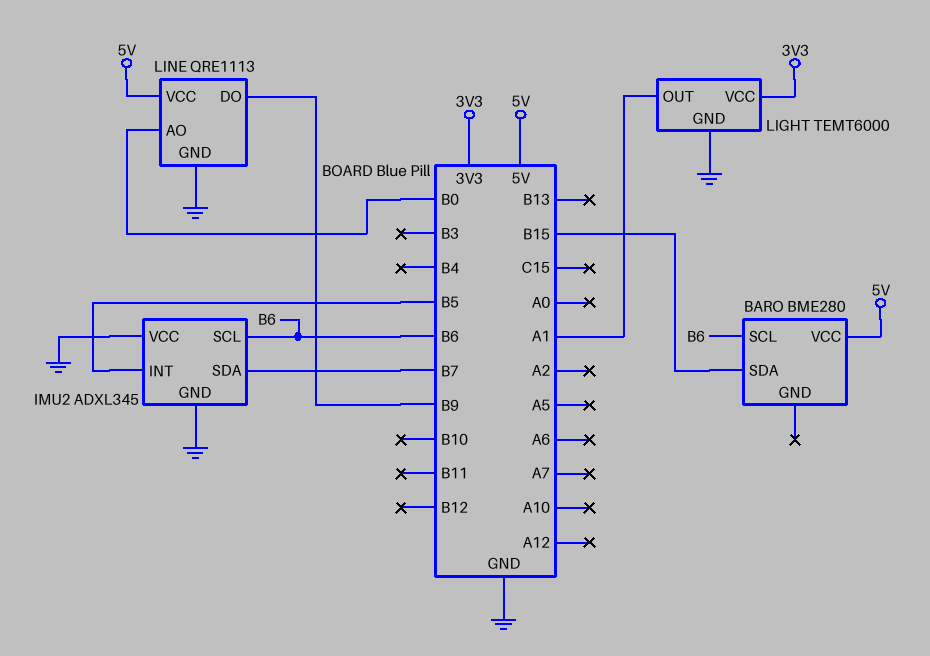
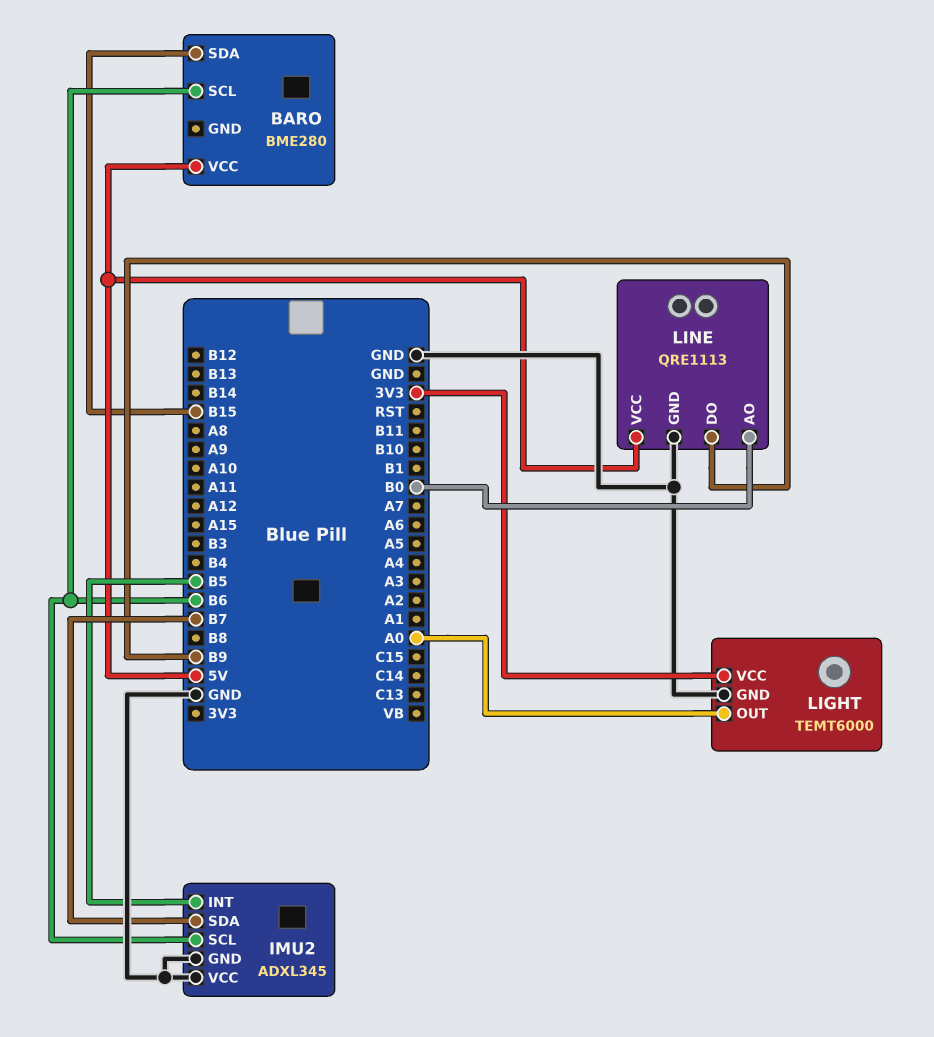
LIGHT pin OUT: A1 -> A0

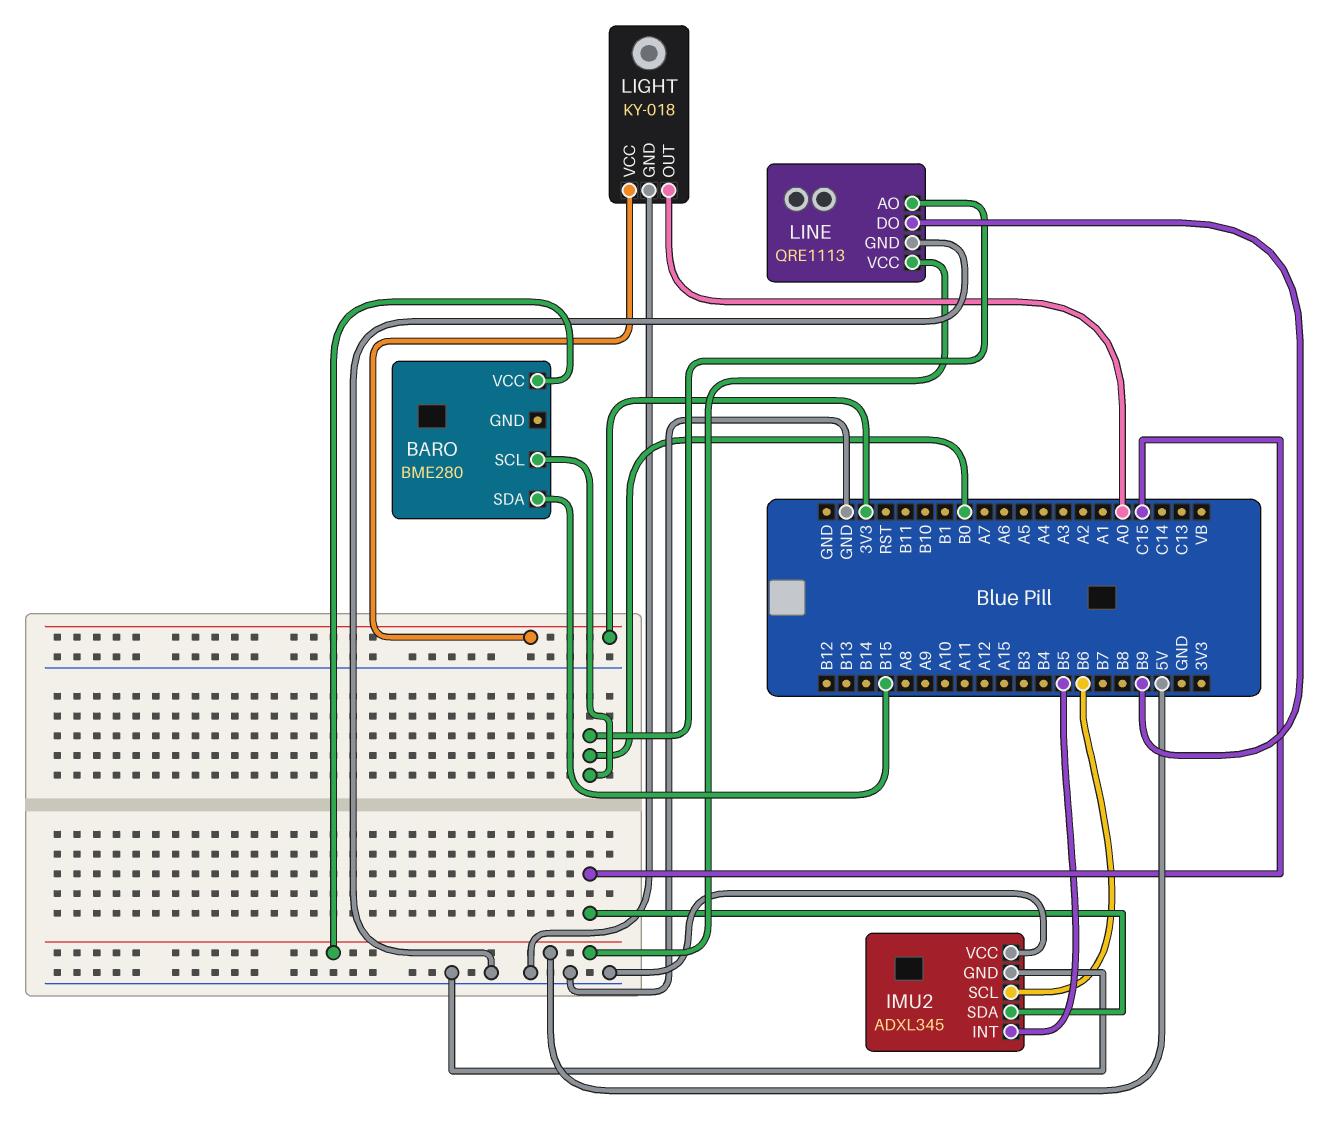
BARO pin SCL: B6 -> B0
IMU2 pin SDA: B7 -> C15
LIGHT: TEMT6000 -> KY-018

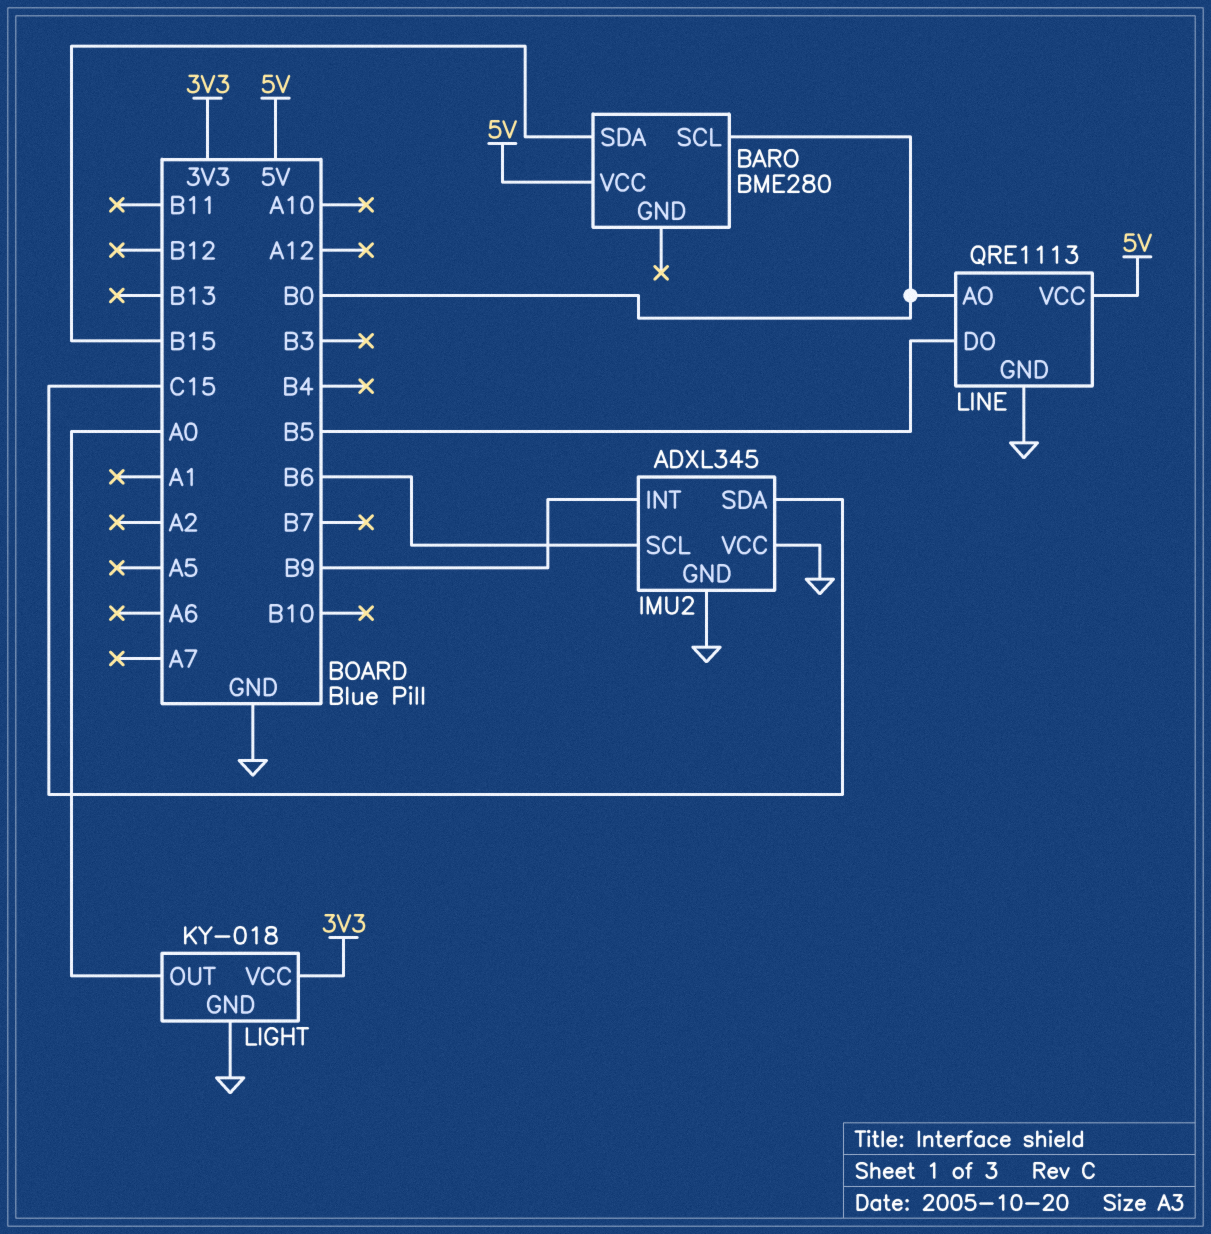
IMU2 pin INT: B5 -> B9
LINE pin DO: B9 -> B5

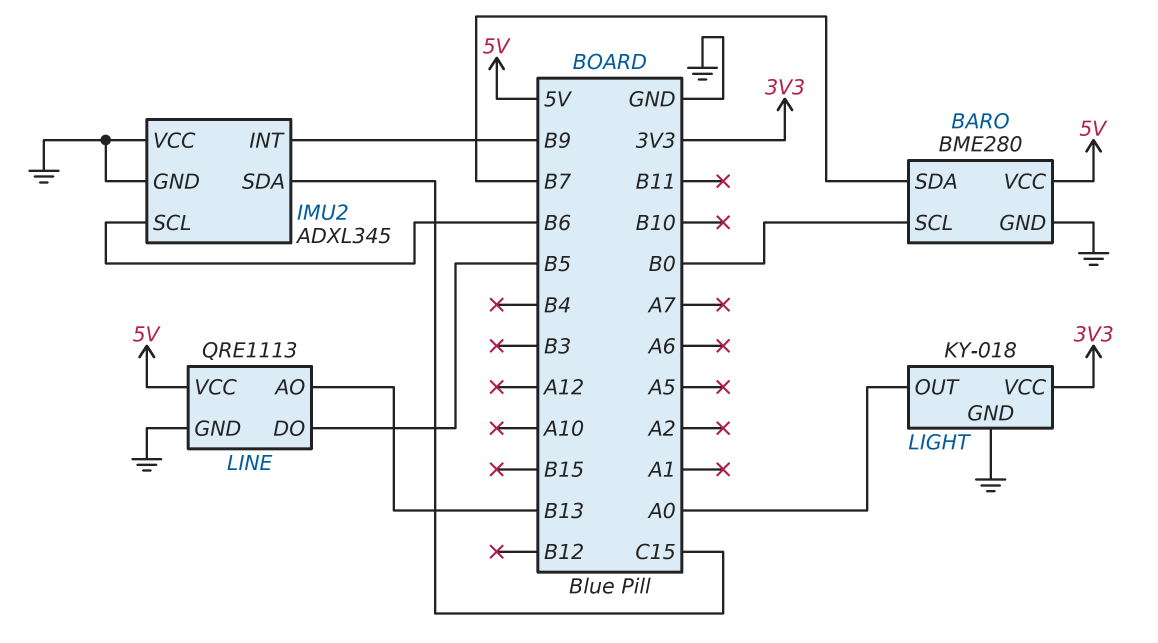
BARO pin GND: none -> GND
BARO pin SDA: B15 -> B7
LINE pin AO: B0 -> B13

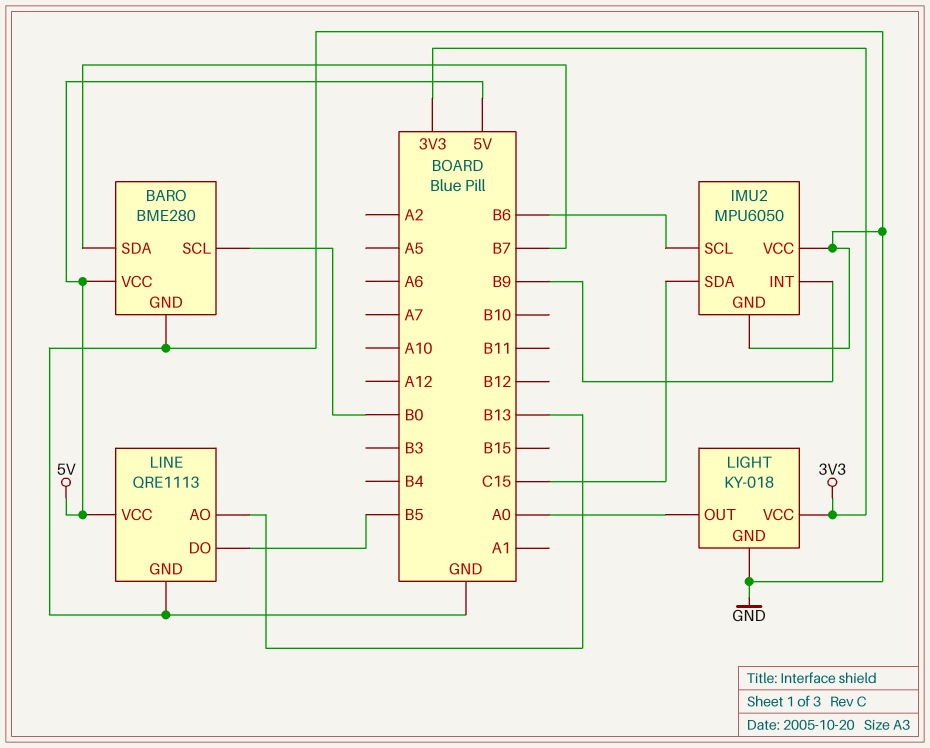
IMU2: ADXL345 -> MPU6050

